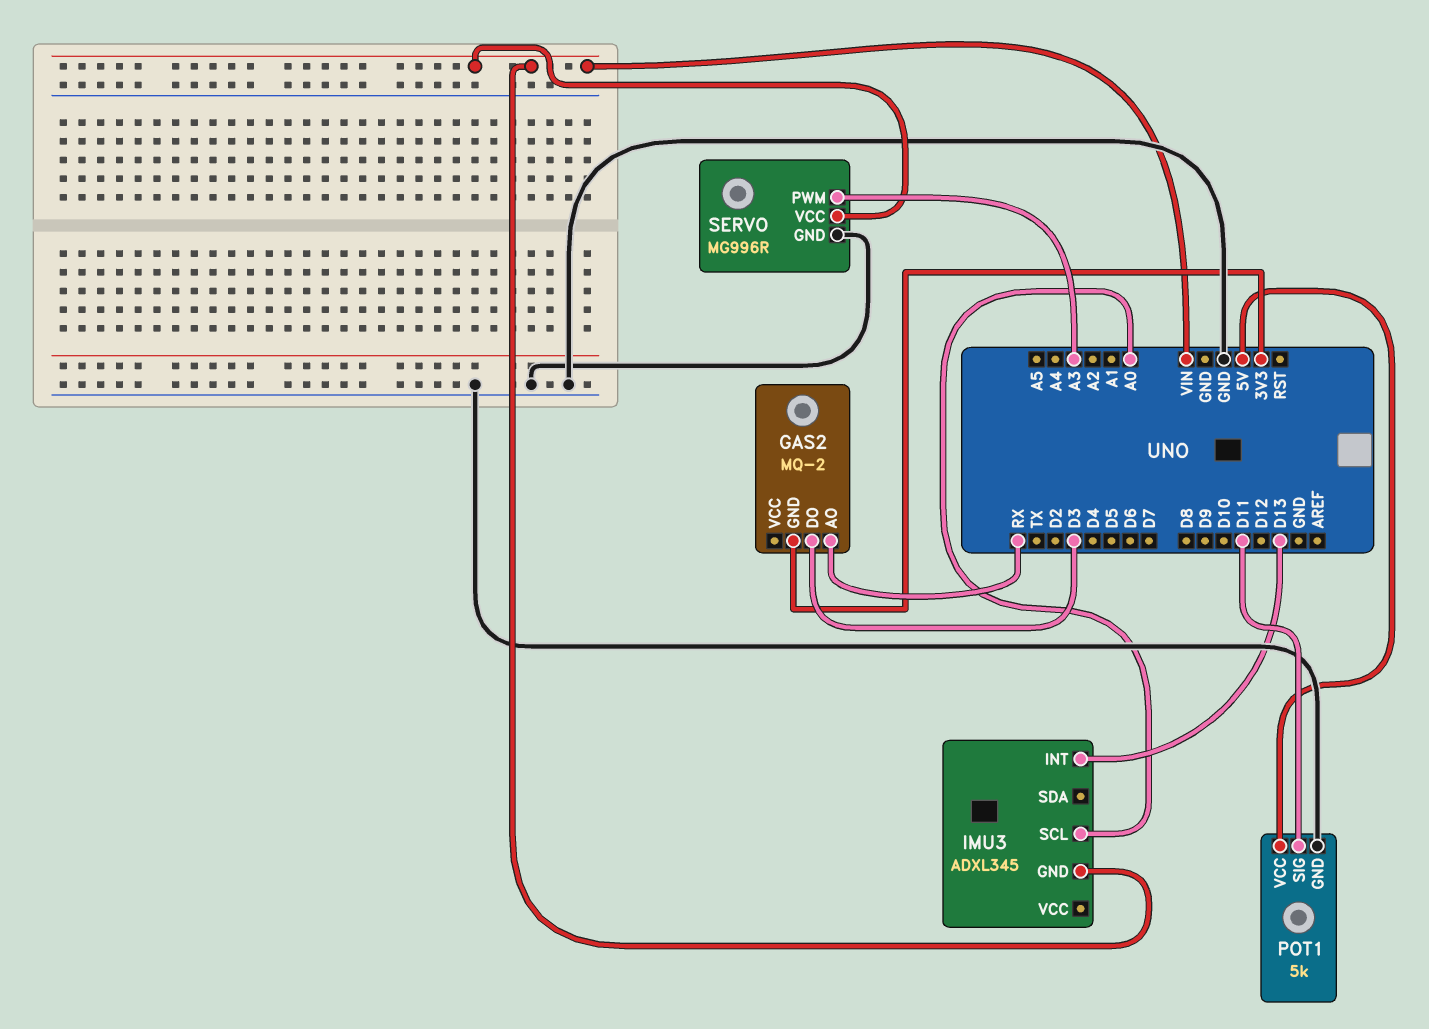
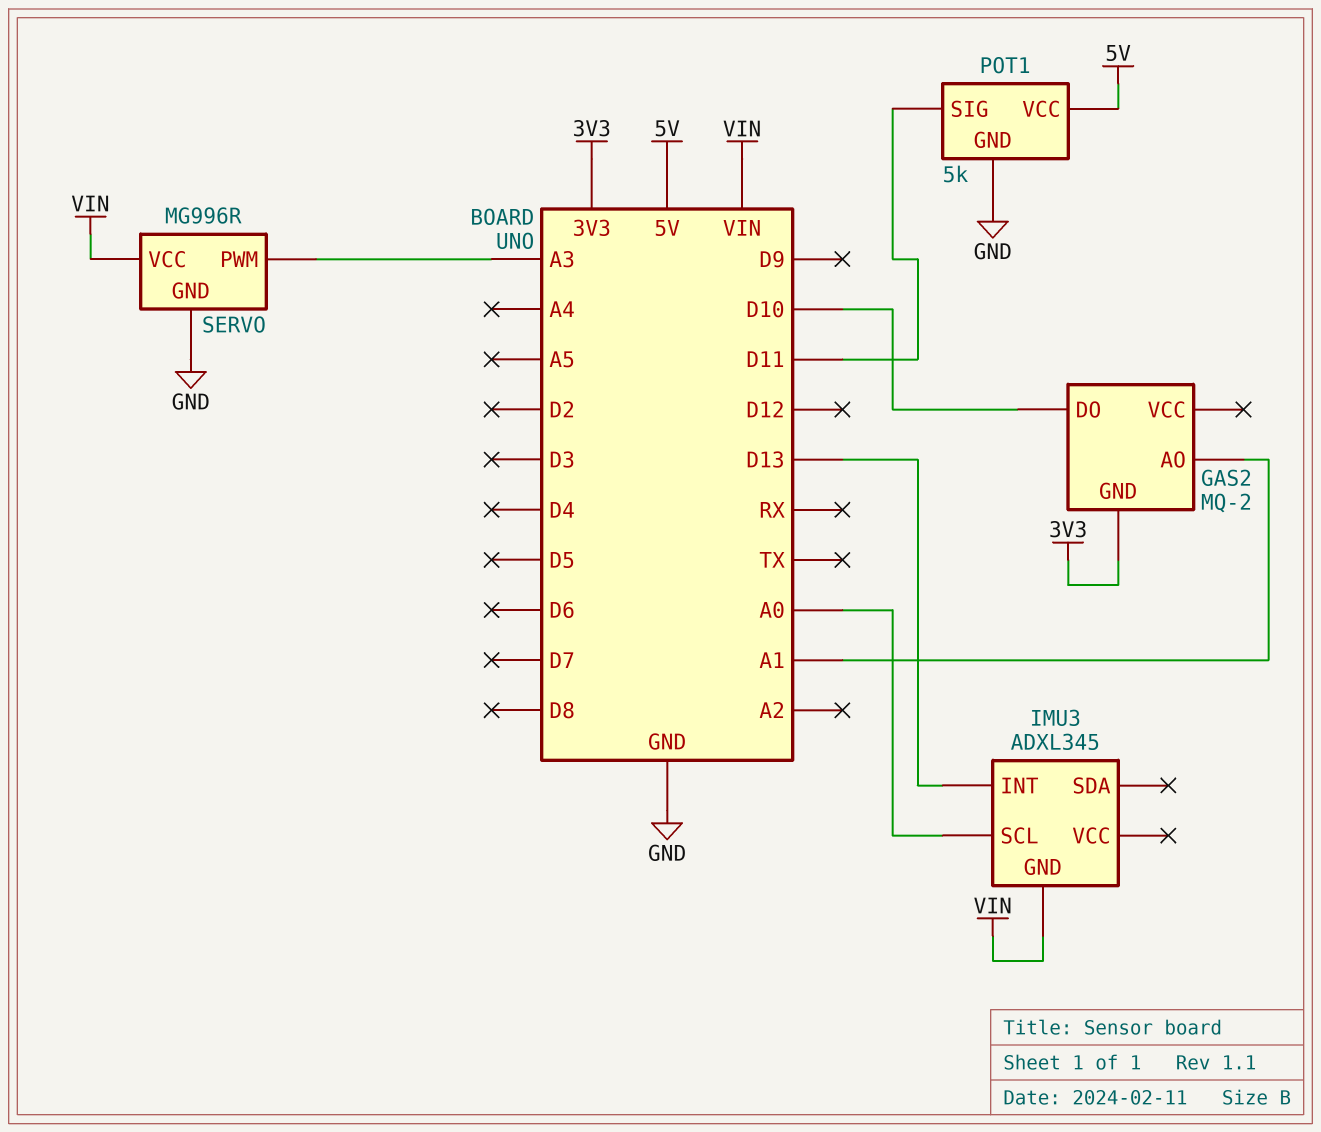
GAS2 pin AO: RX -> A1
GAS2 pin DO: D3 -> D10

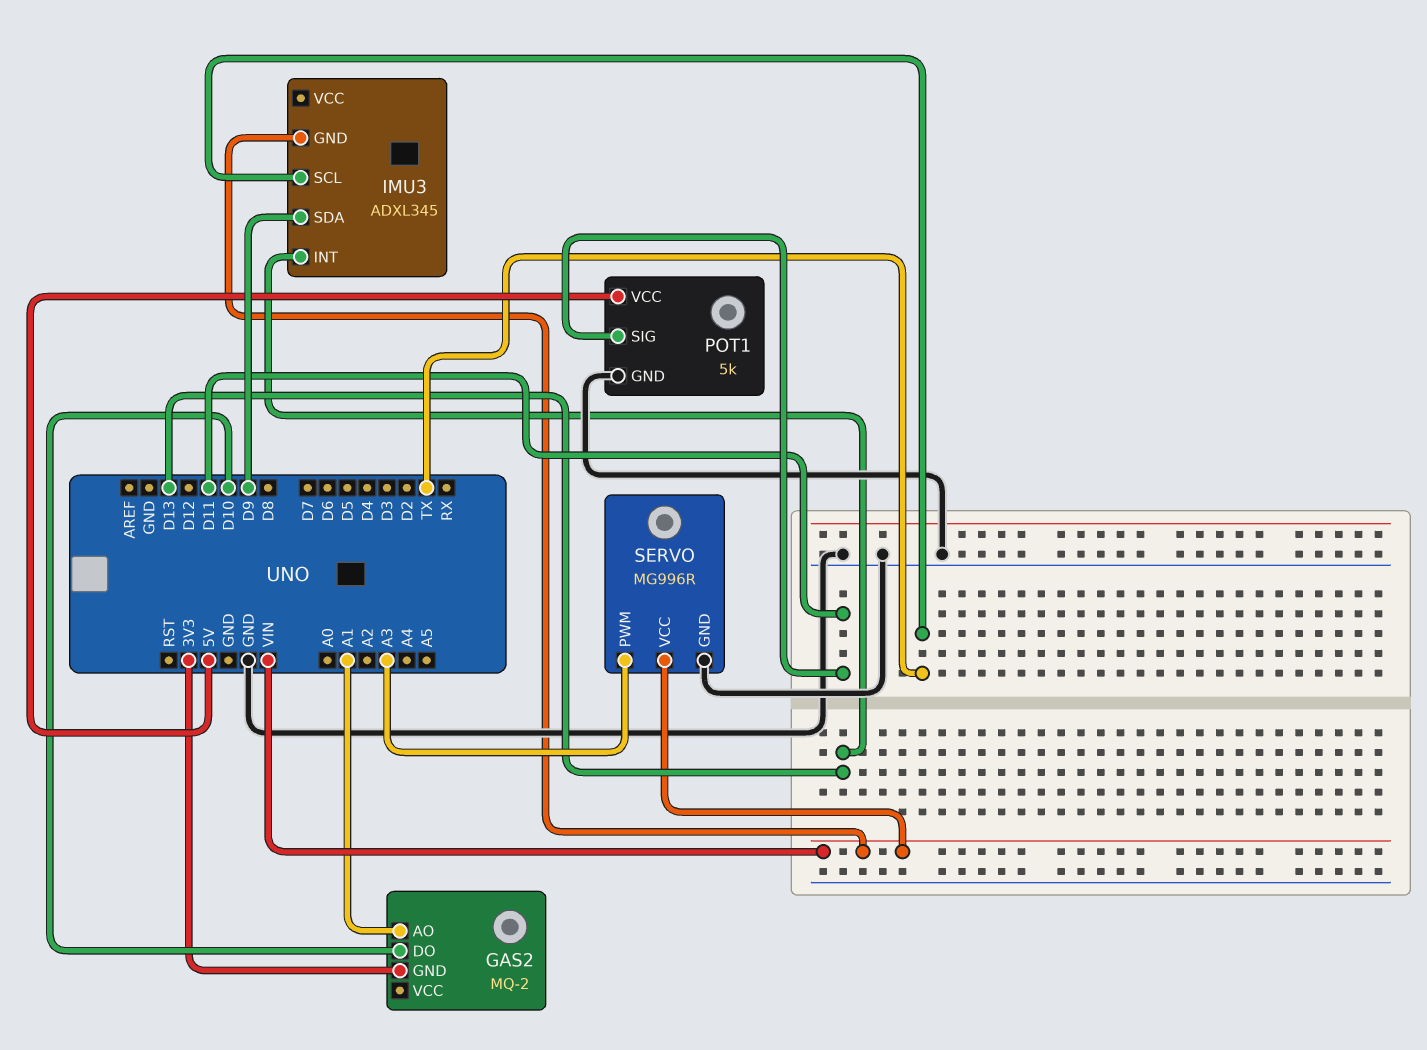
IMU3 pin SCL: A0 -> TX
IMU3 pin SDA: none -> D9

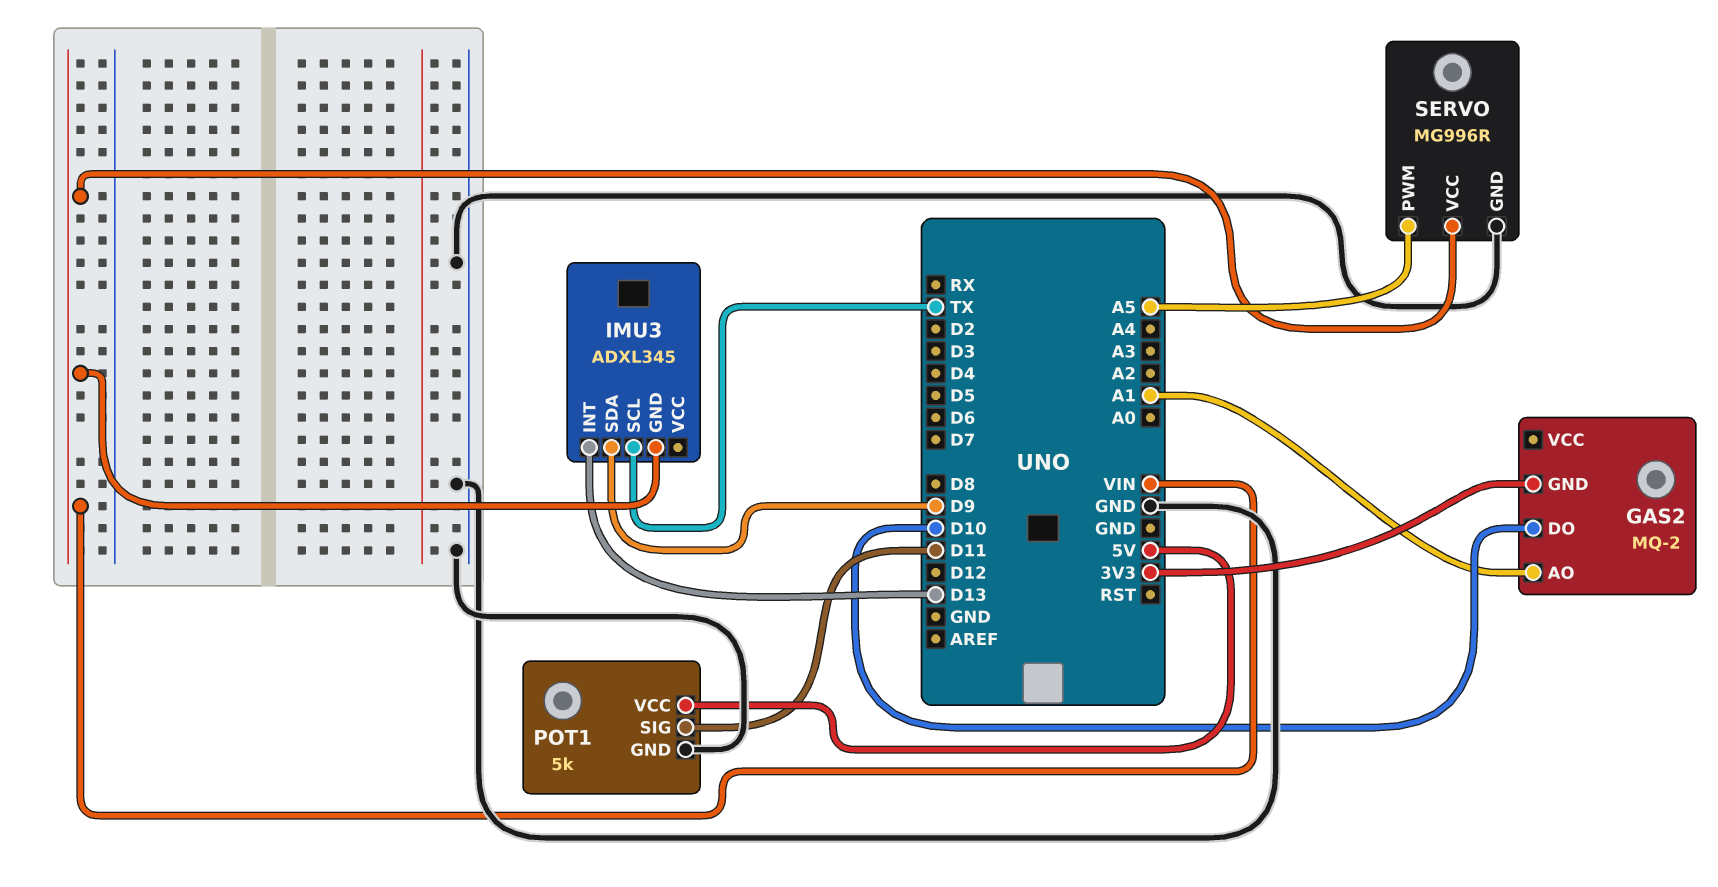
SERVO pin PWM: A3 -> A5

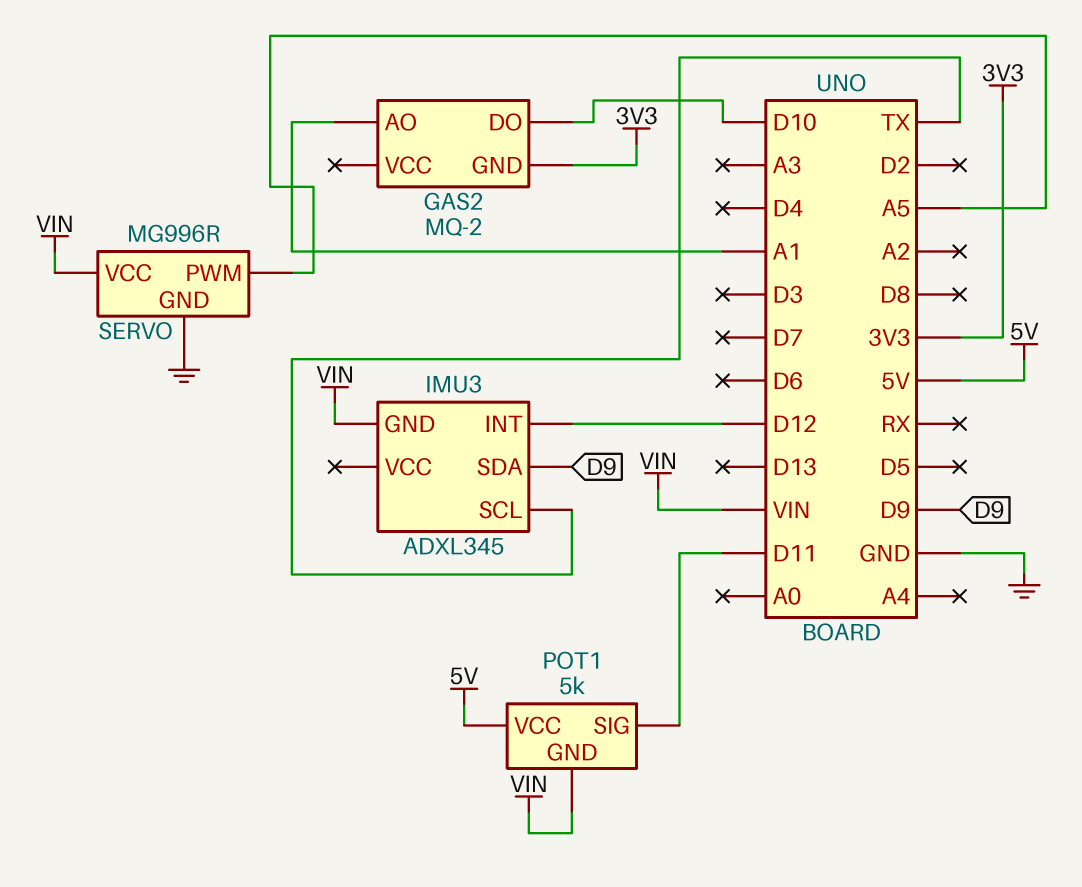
IMU3 pin INT: D13 -> D12
POT1 pin GND: GND -> VIN

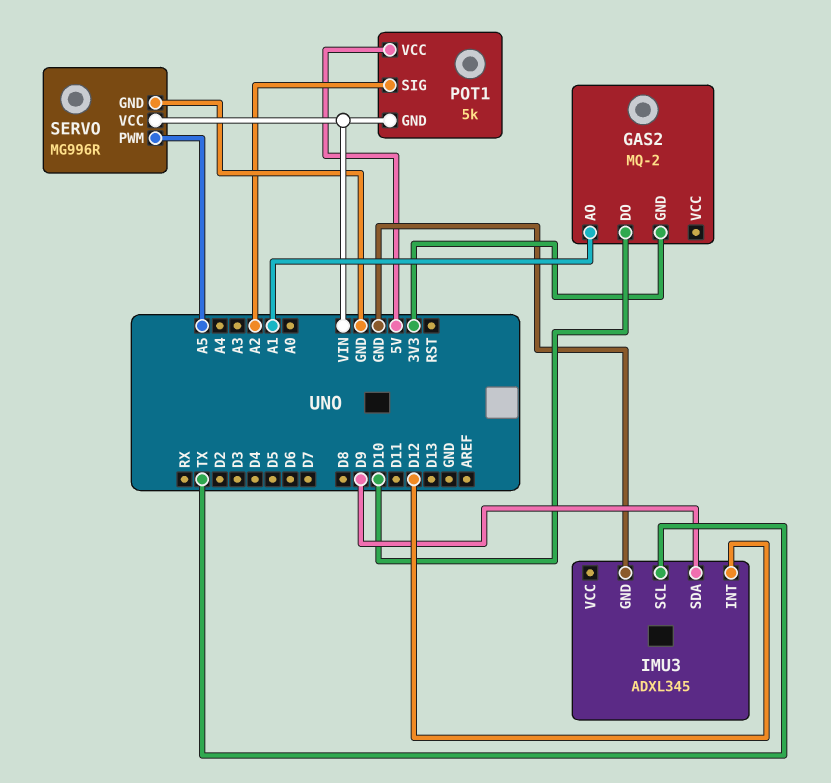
IMU3 pin GND: VIN -> GND
POT1 pin SIG: D11 -> A2

